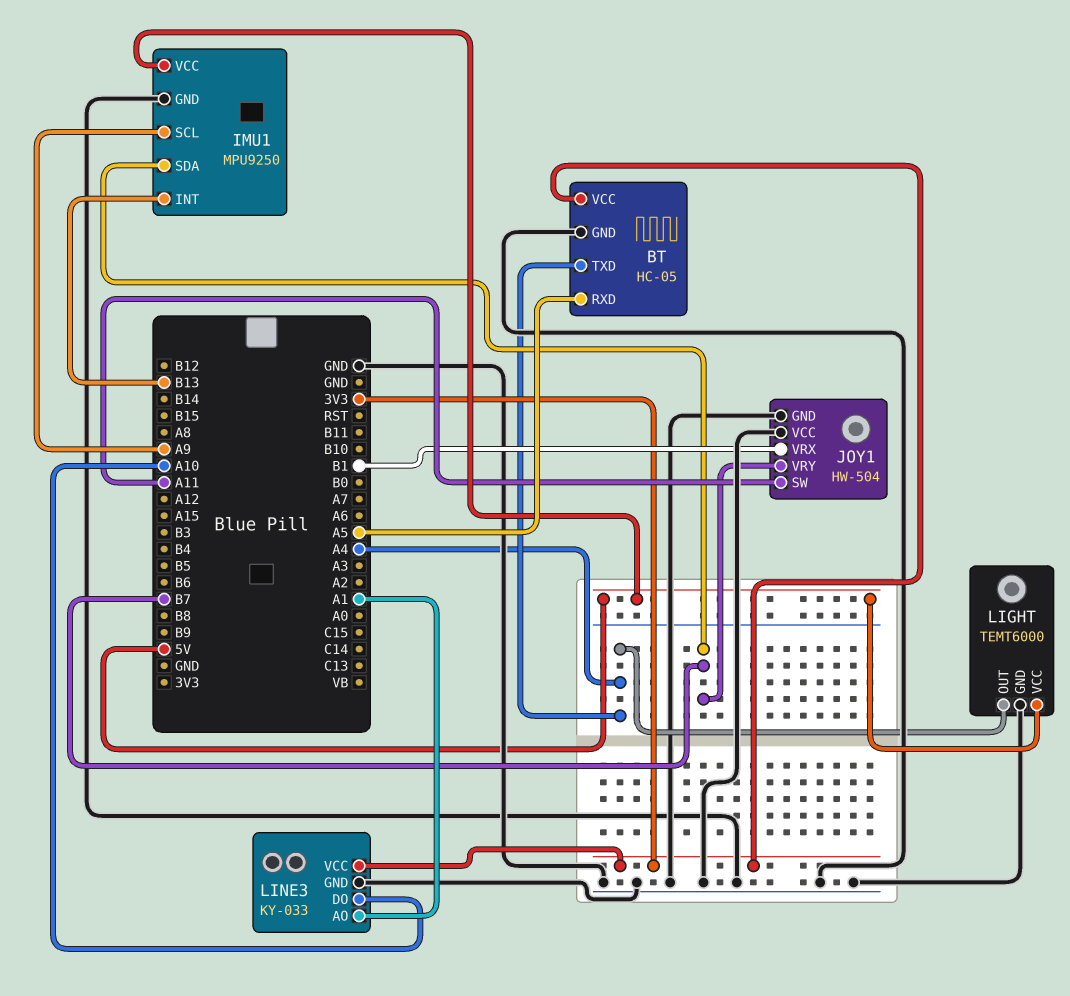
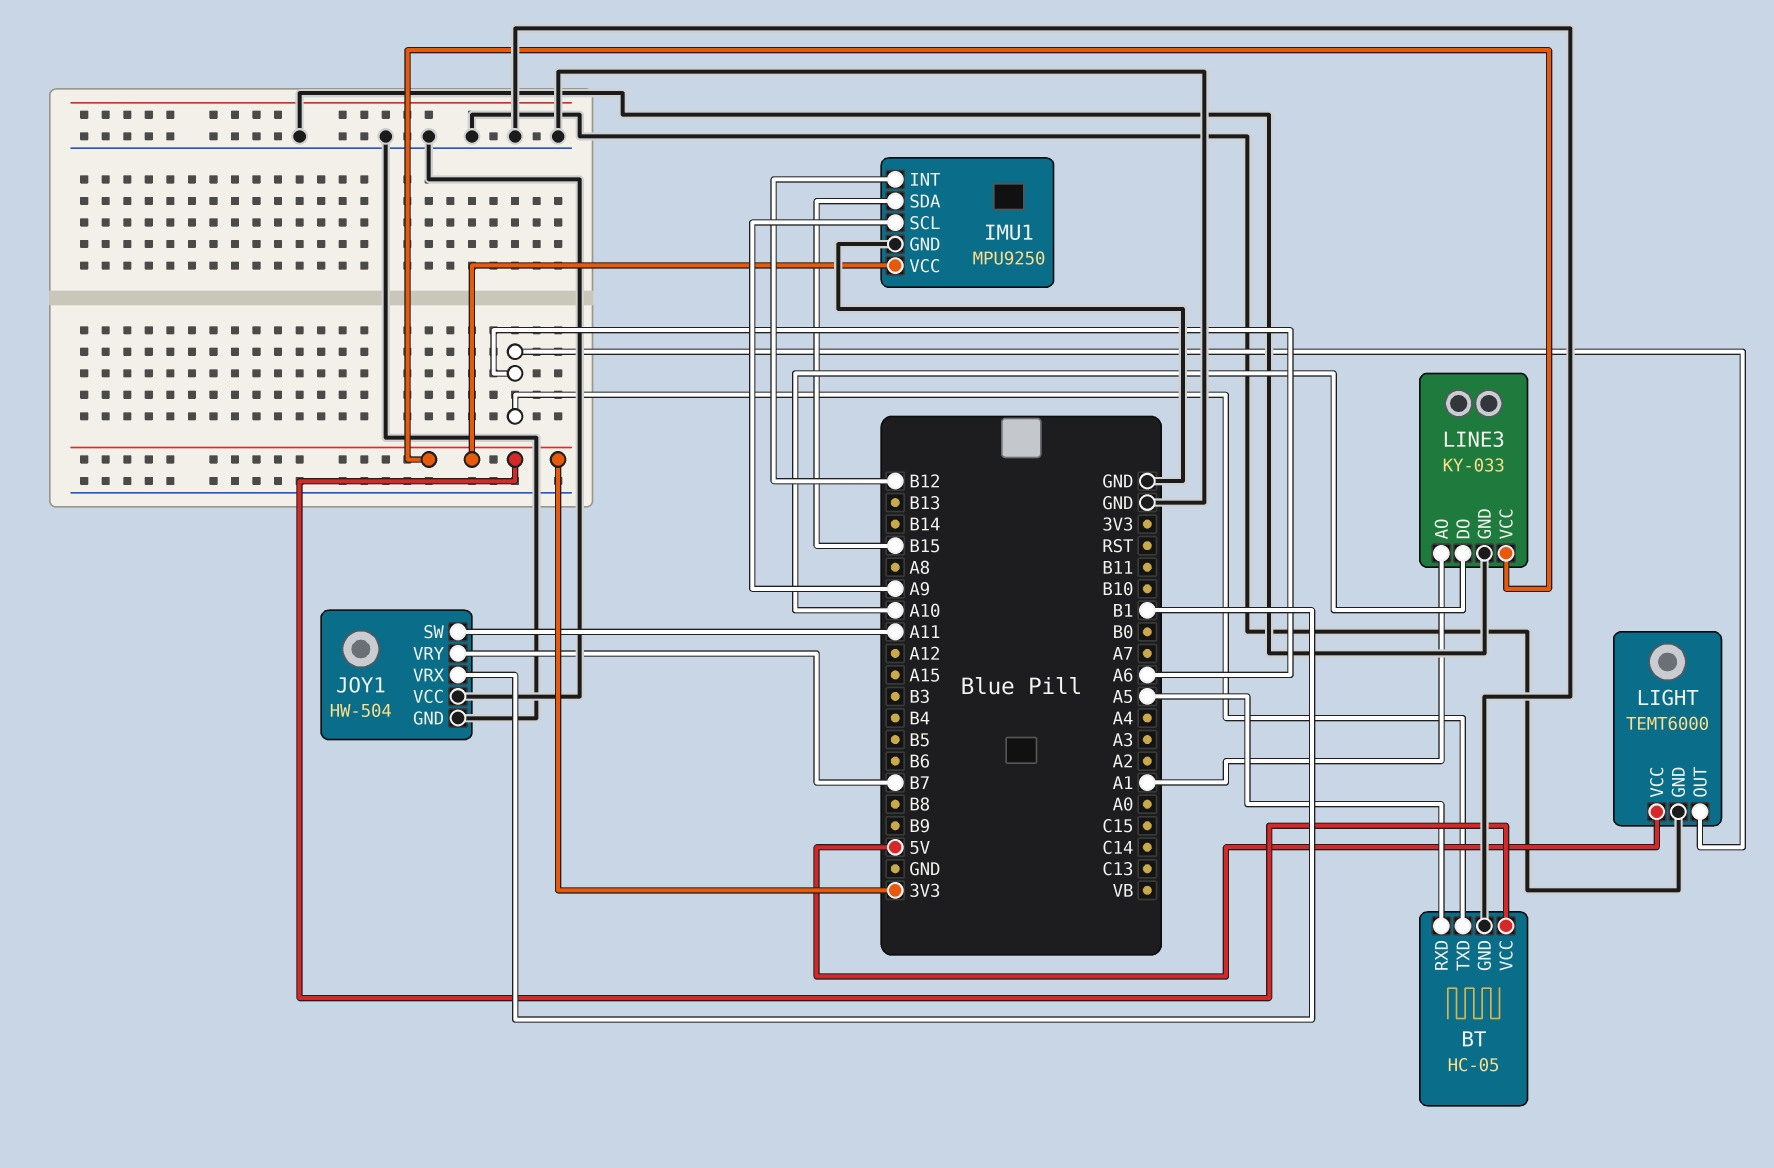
BT pin TXD: A4 -> A6
IMU1 pin INT: B13 -> B12
IMU1 pin SDA: B7 -> B15
IMU1 pin VCC: 5V -> 3V3
LIGHT pin OUT: A4 -> A6

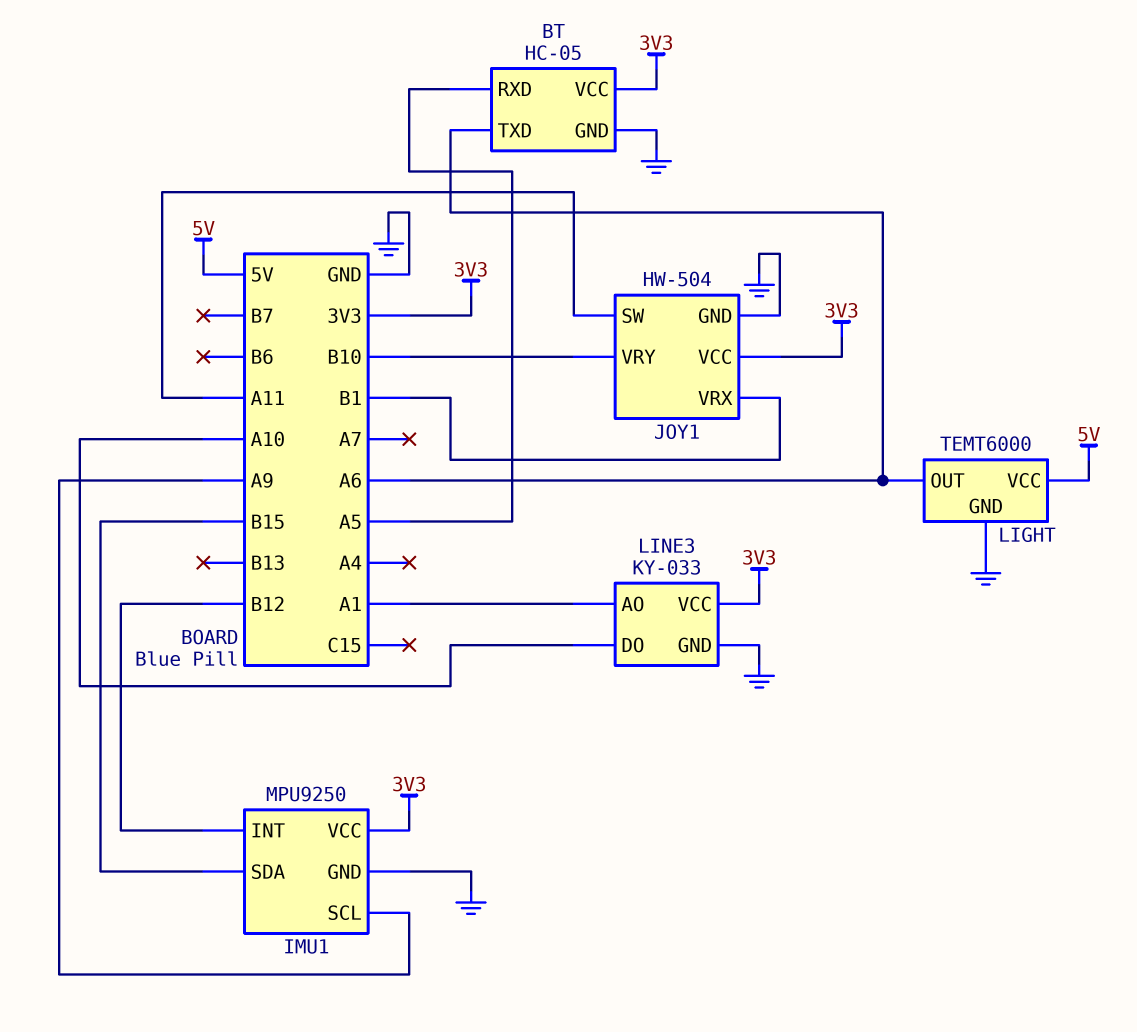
JOY1 pin VCC: GND -> 3V3
JOY1 pin VRY: B7 -> B10

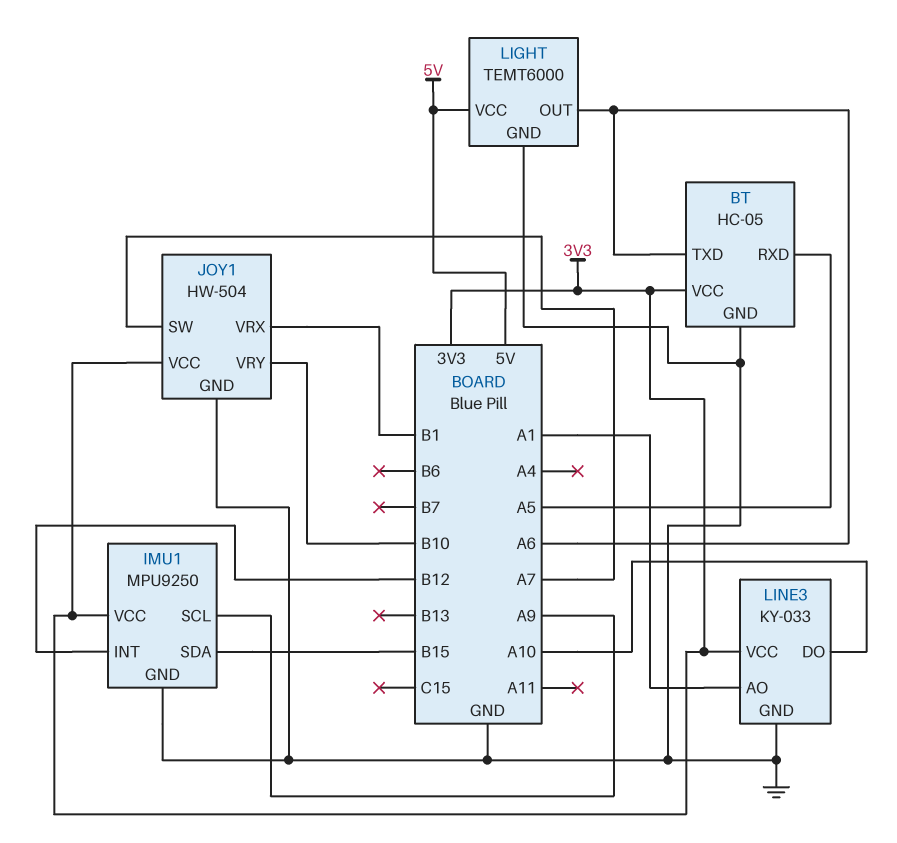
JOY1 pin SW: A11 -> A7

